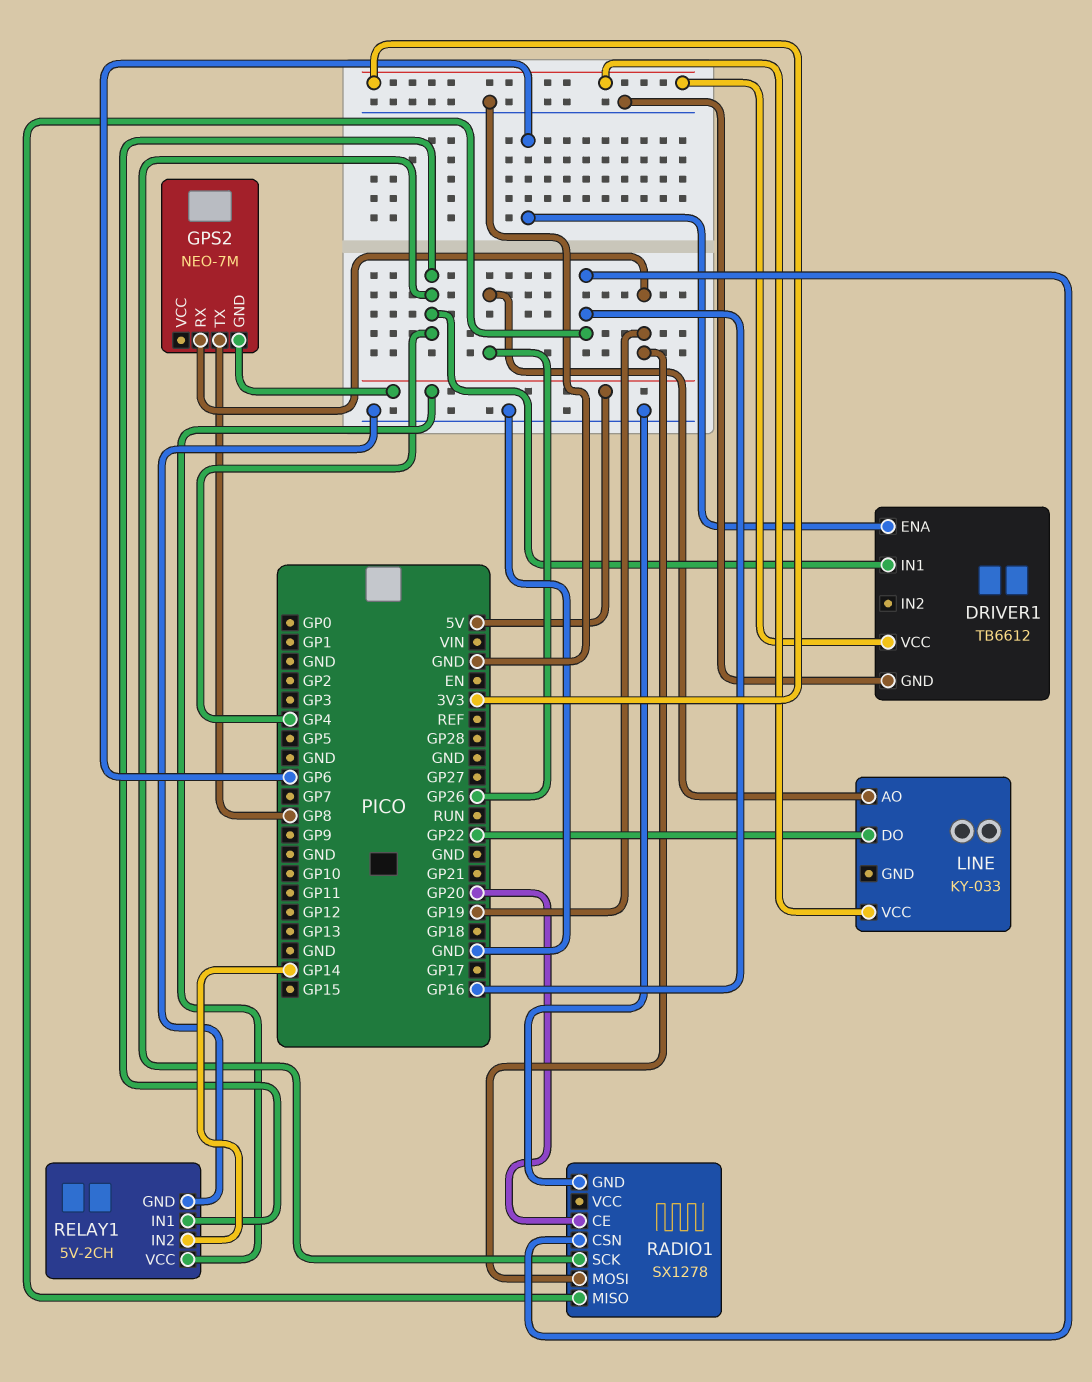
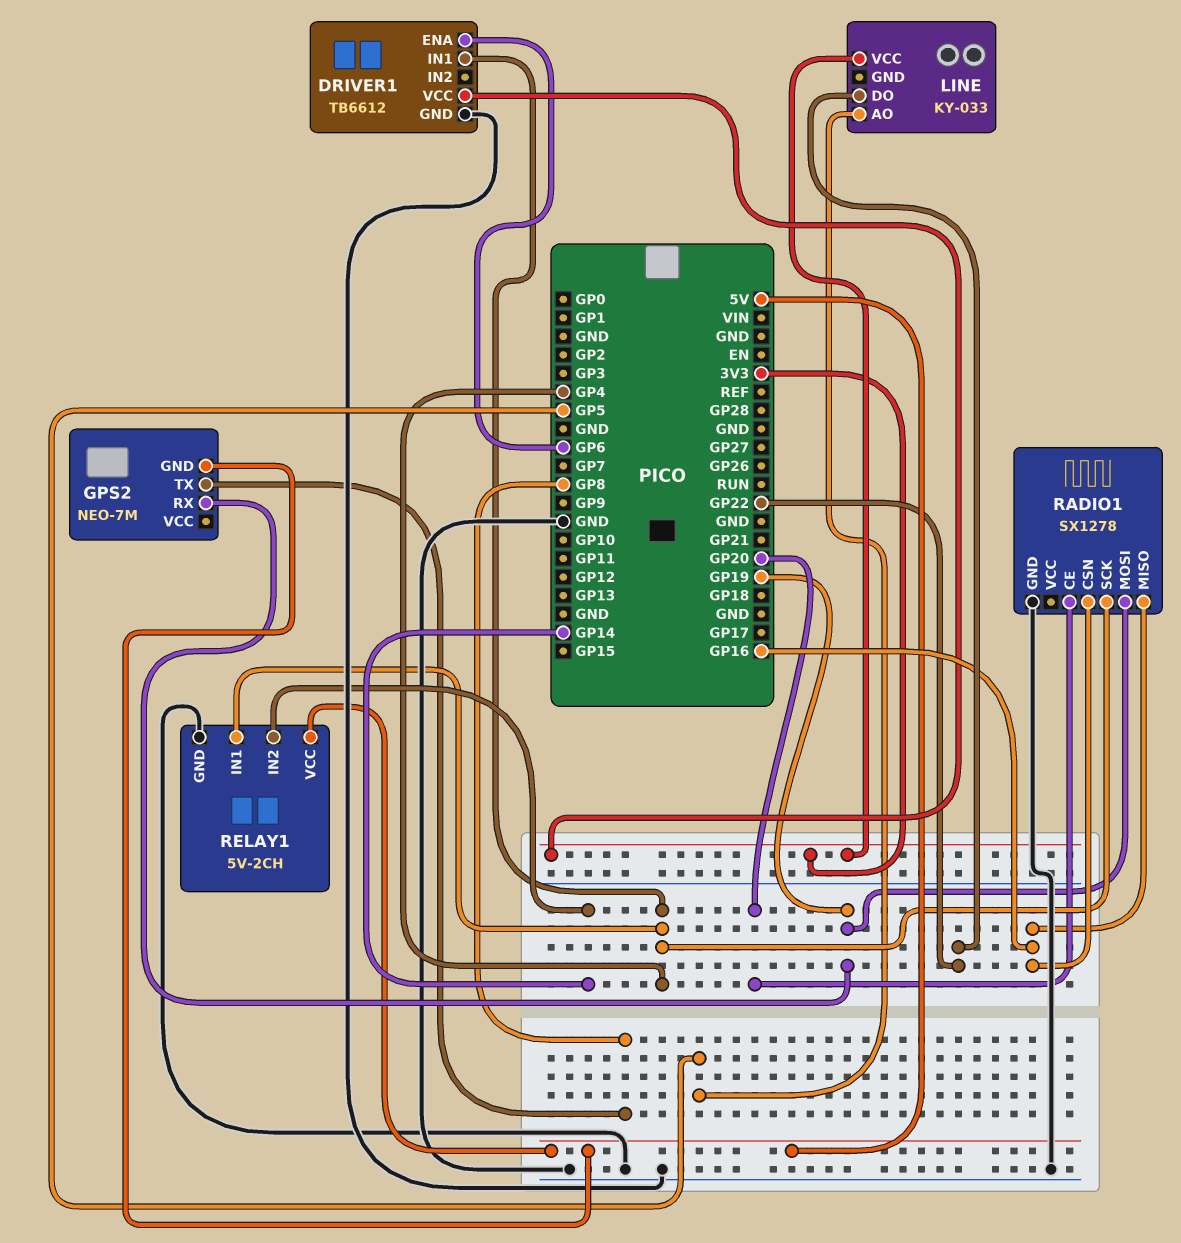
LINE pin AO: GP26 -> GP5

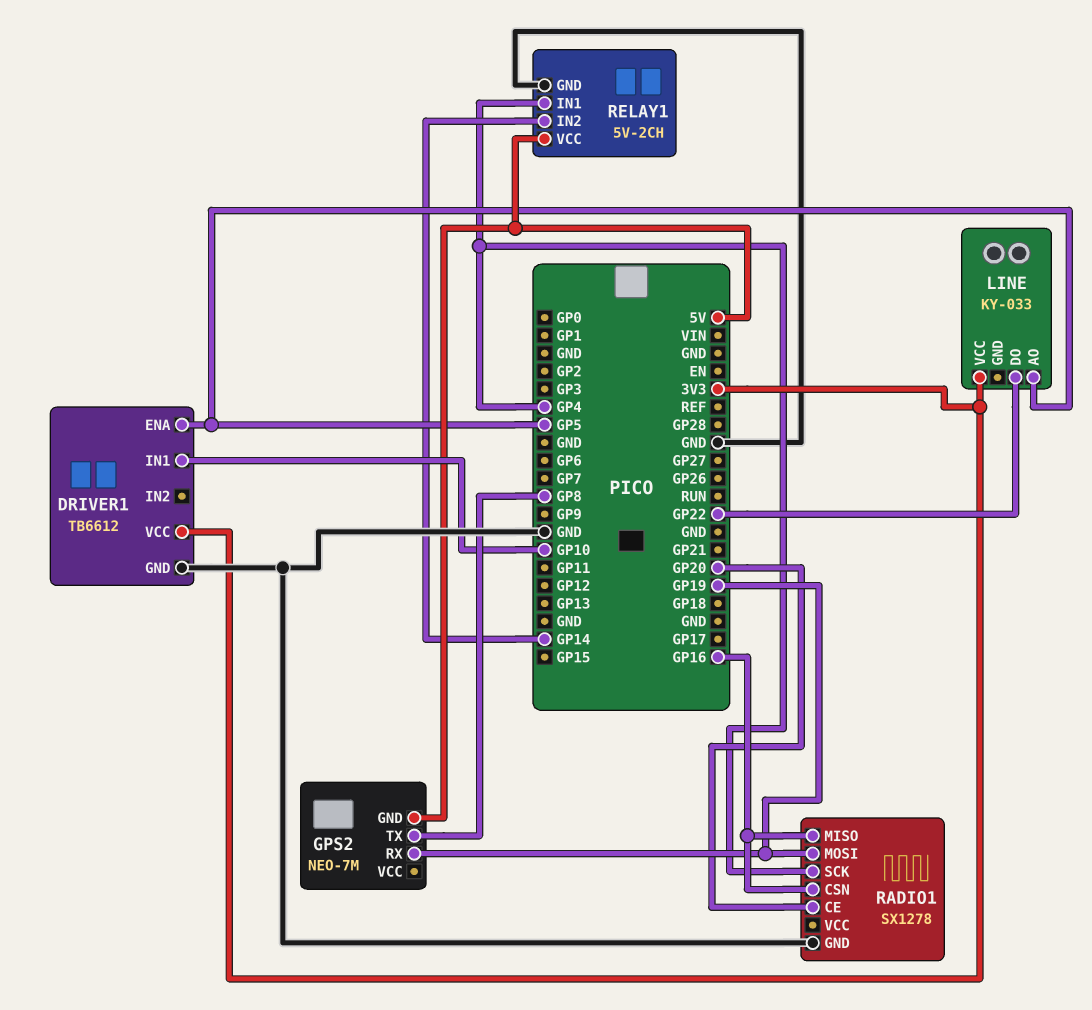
DRIVER1 pin ENA: GP6 -> GP5
DRIVER1 pin IN1: GP4 -> GP10

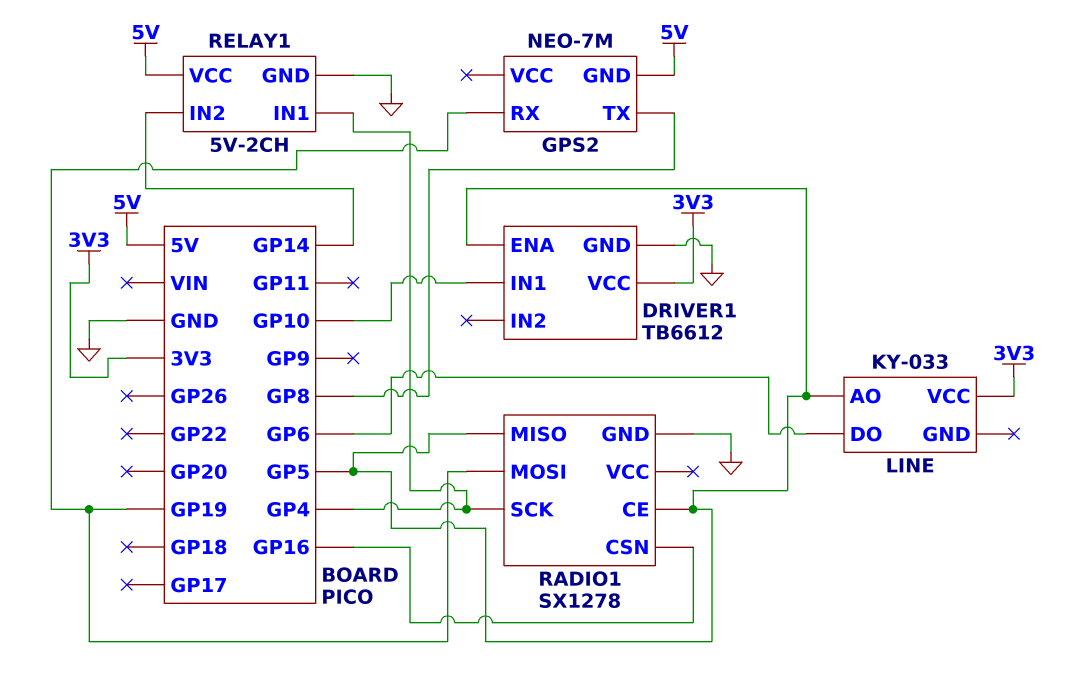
LINE pin DO: GP22 -> GP6
RADIO1 pin CE: GP20 -> GP5
RADIO1 pin MISO: GP16 -> GP5

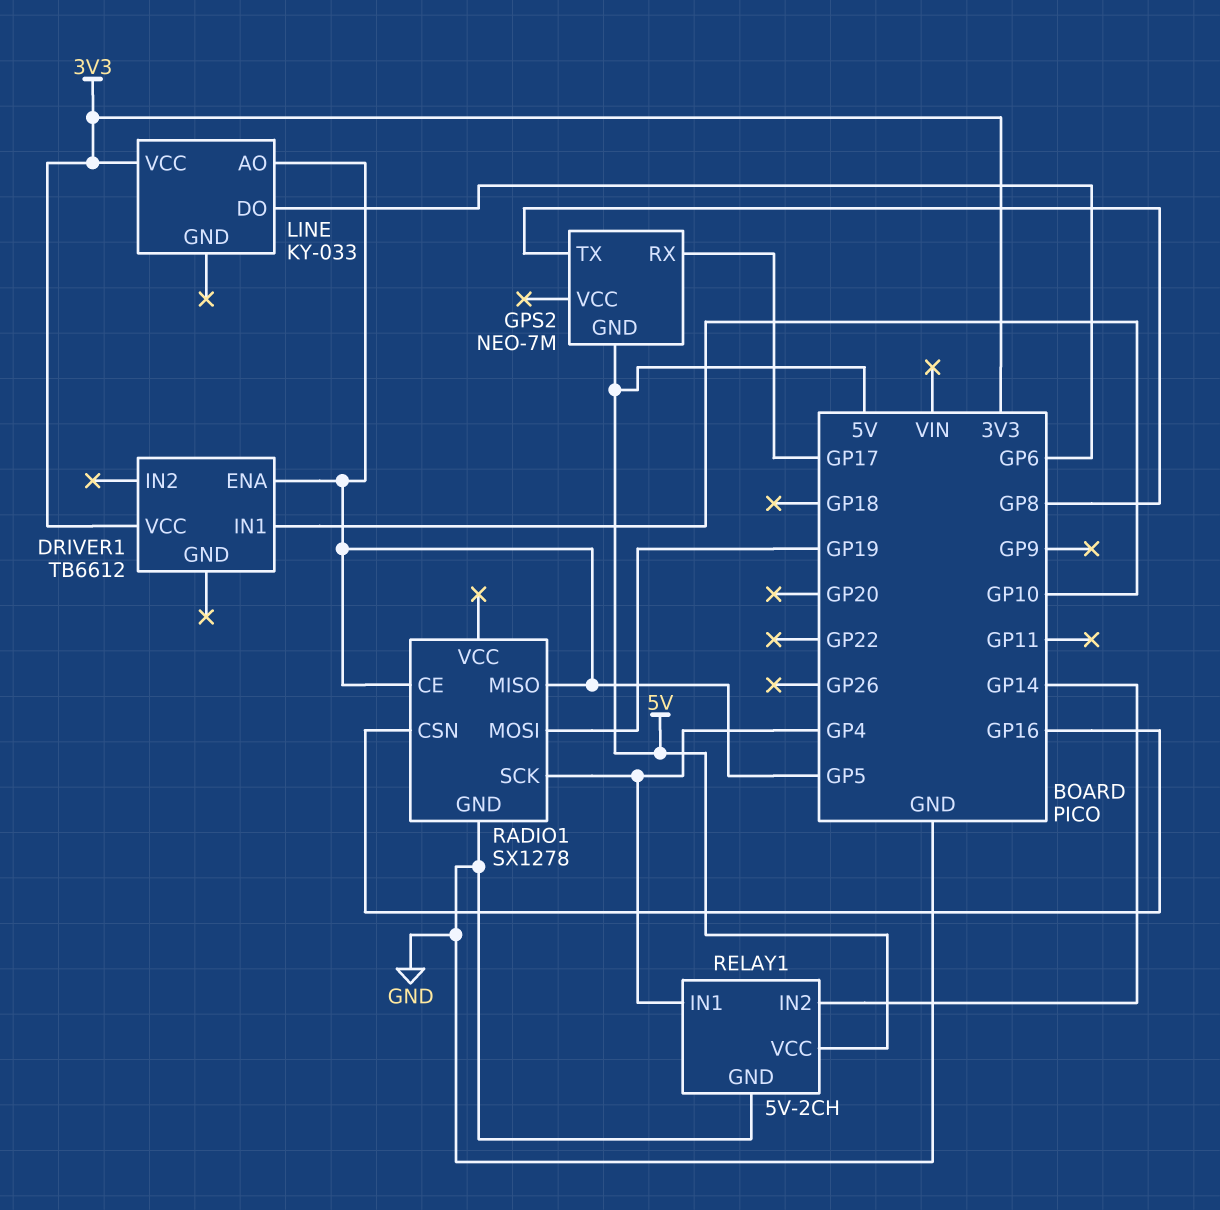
DRIVER1 pin GND: GND -> none
GPS2 pin RX: GP19 -> GP17

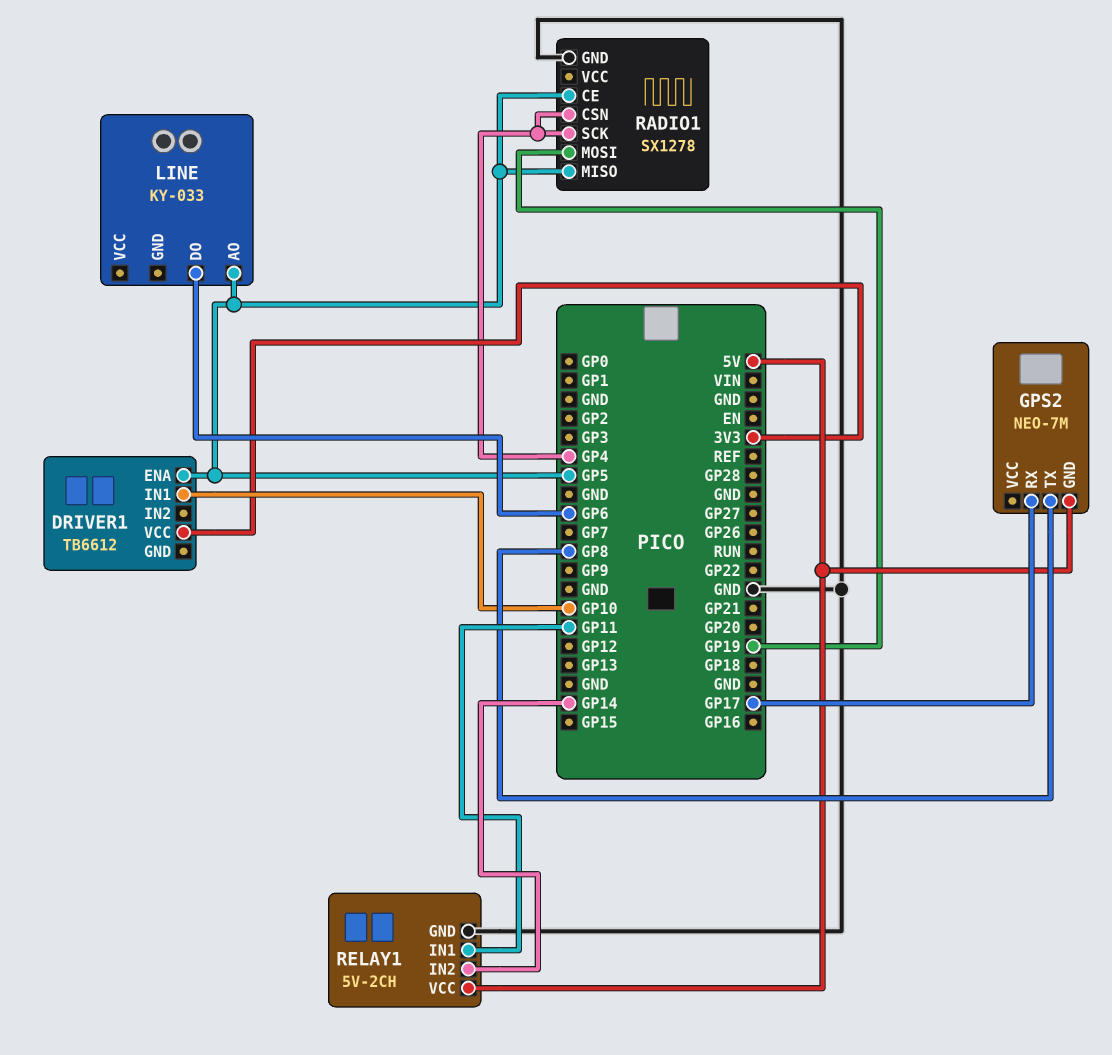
LINE pin VCC: 3V3 -> none
RADIO1 pin CSN: GP16 -> GP4
RELAY1 pin IN1: GP4 -> GP11

